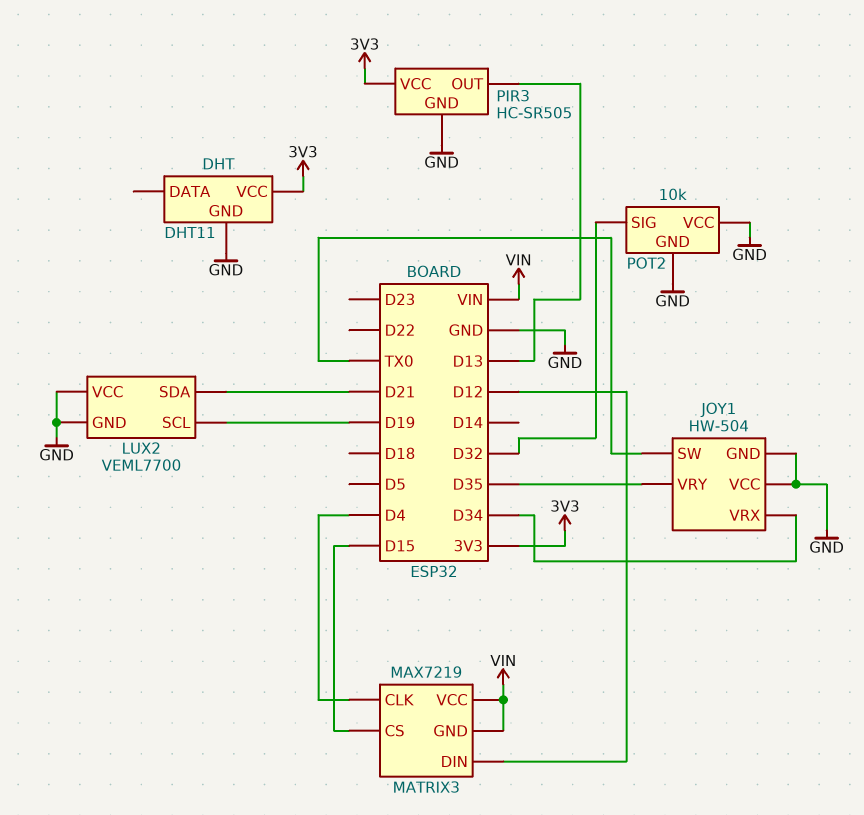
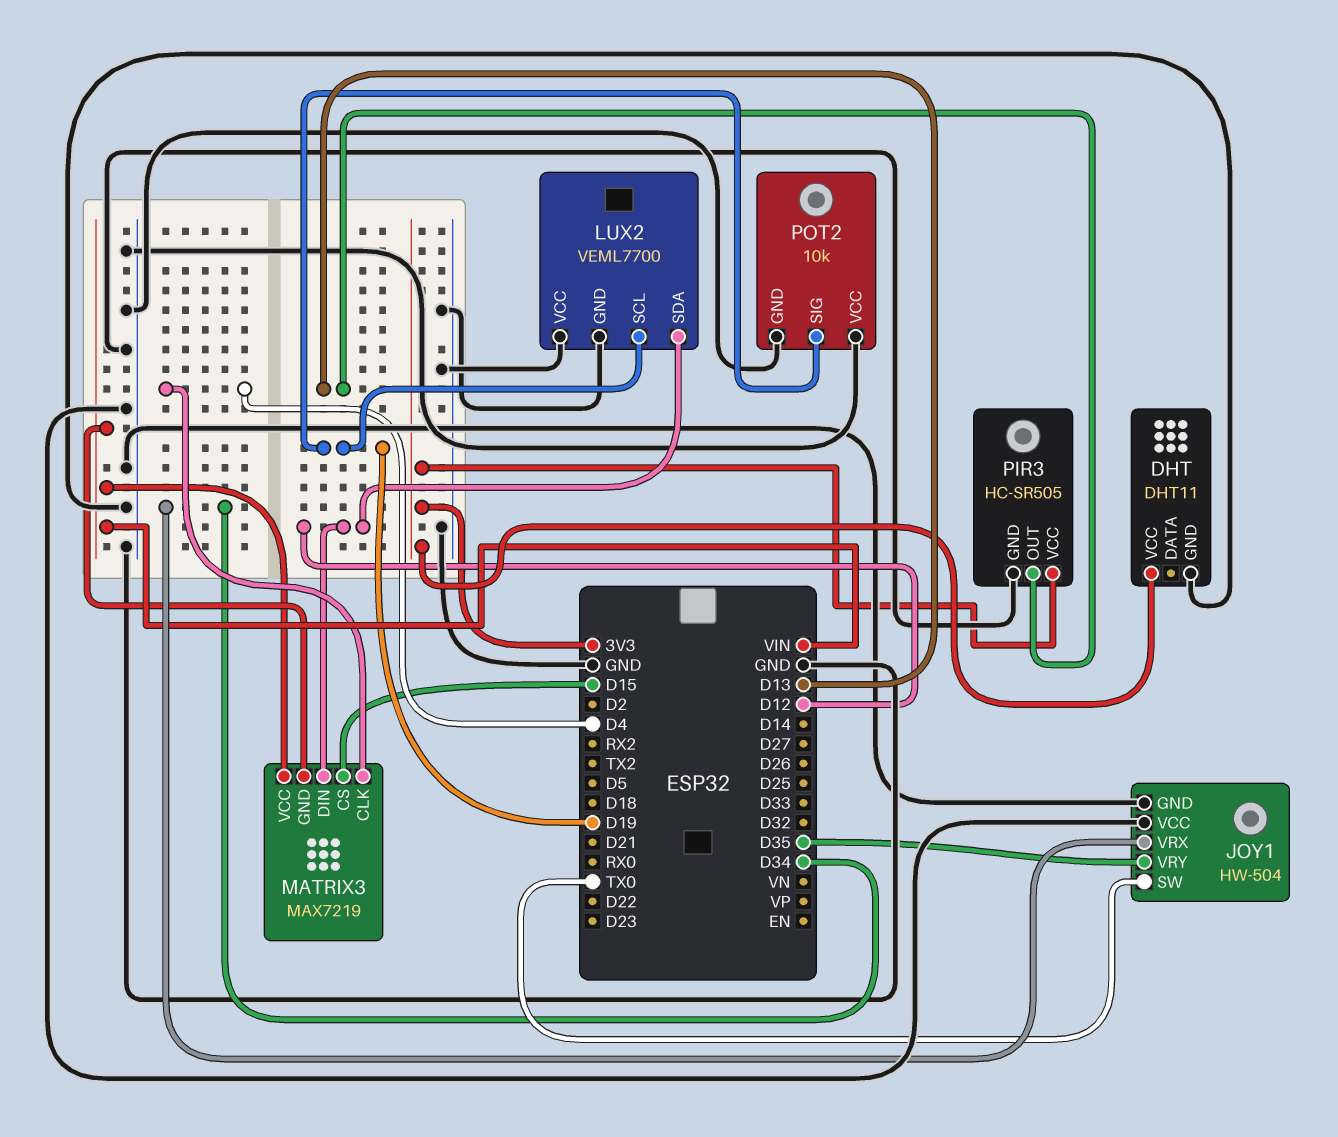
LUX2 pin SDA: D21 -> D12
POT2 pin SIG: D32 -> D19

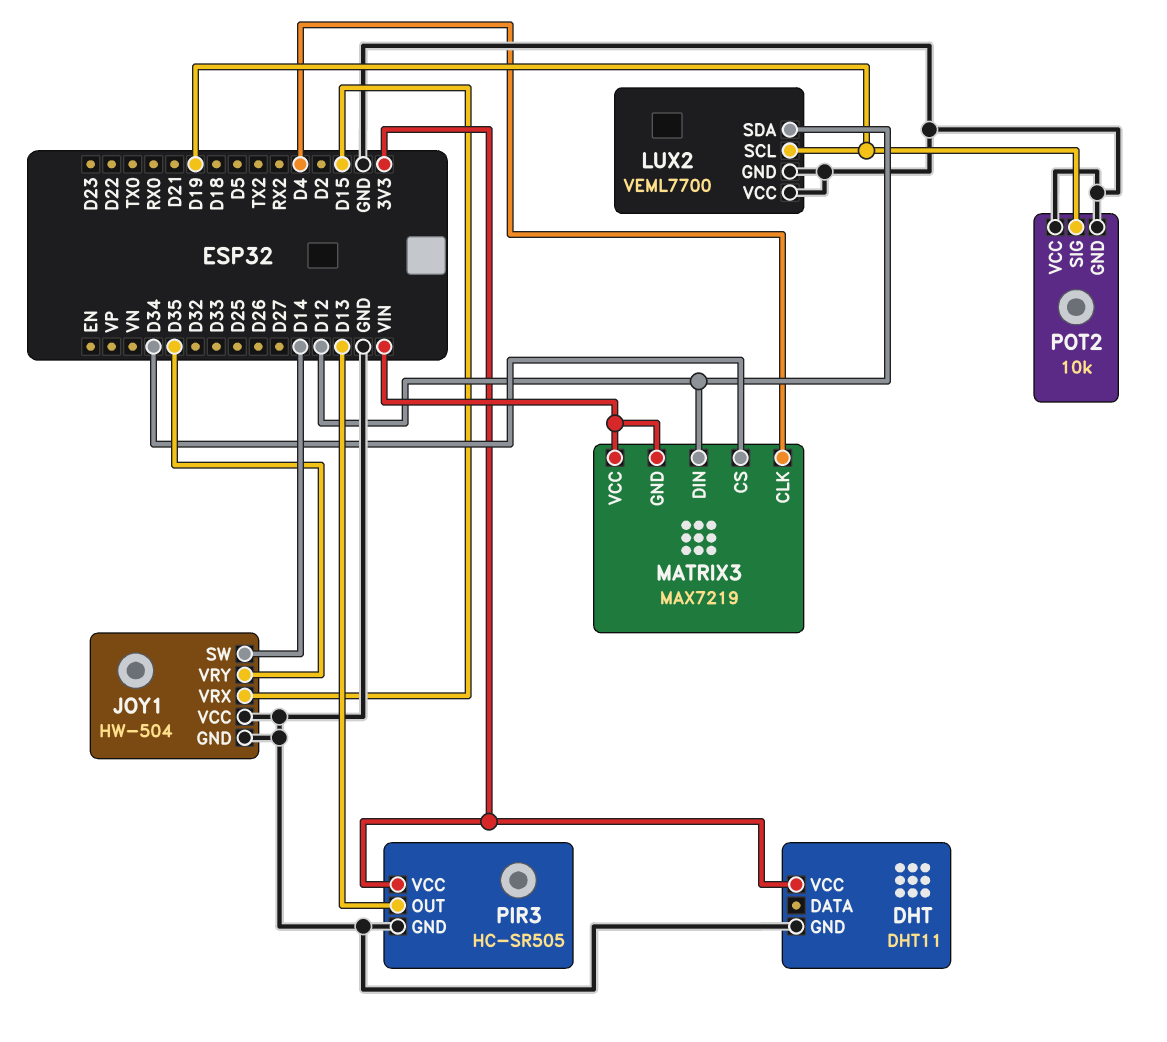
JOY1 pin SW: TX0 -> D14
JOY1 pin VRX: D34 -> D15
MATRIX3 pin CS: D15 -> D34

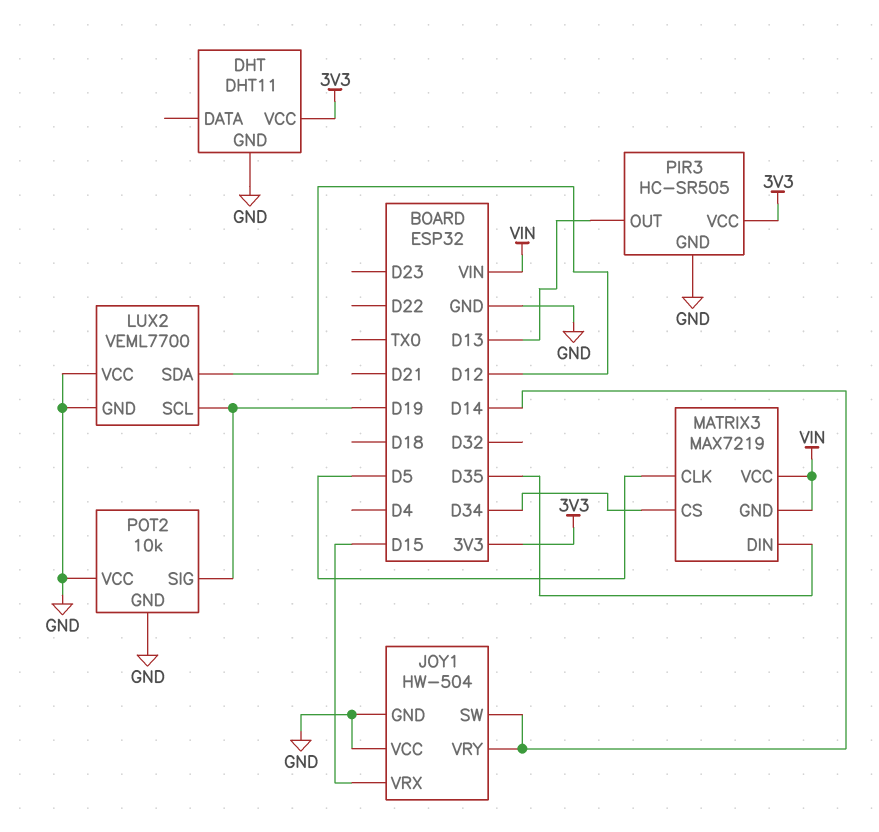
JOY1 pin VRY: D35 -> D14
MATRIX3 pin CLK: D4 -> D5
MATRIX3 pin DIN: D12 -> D35

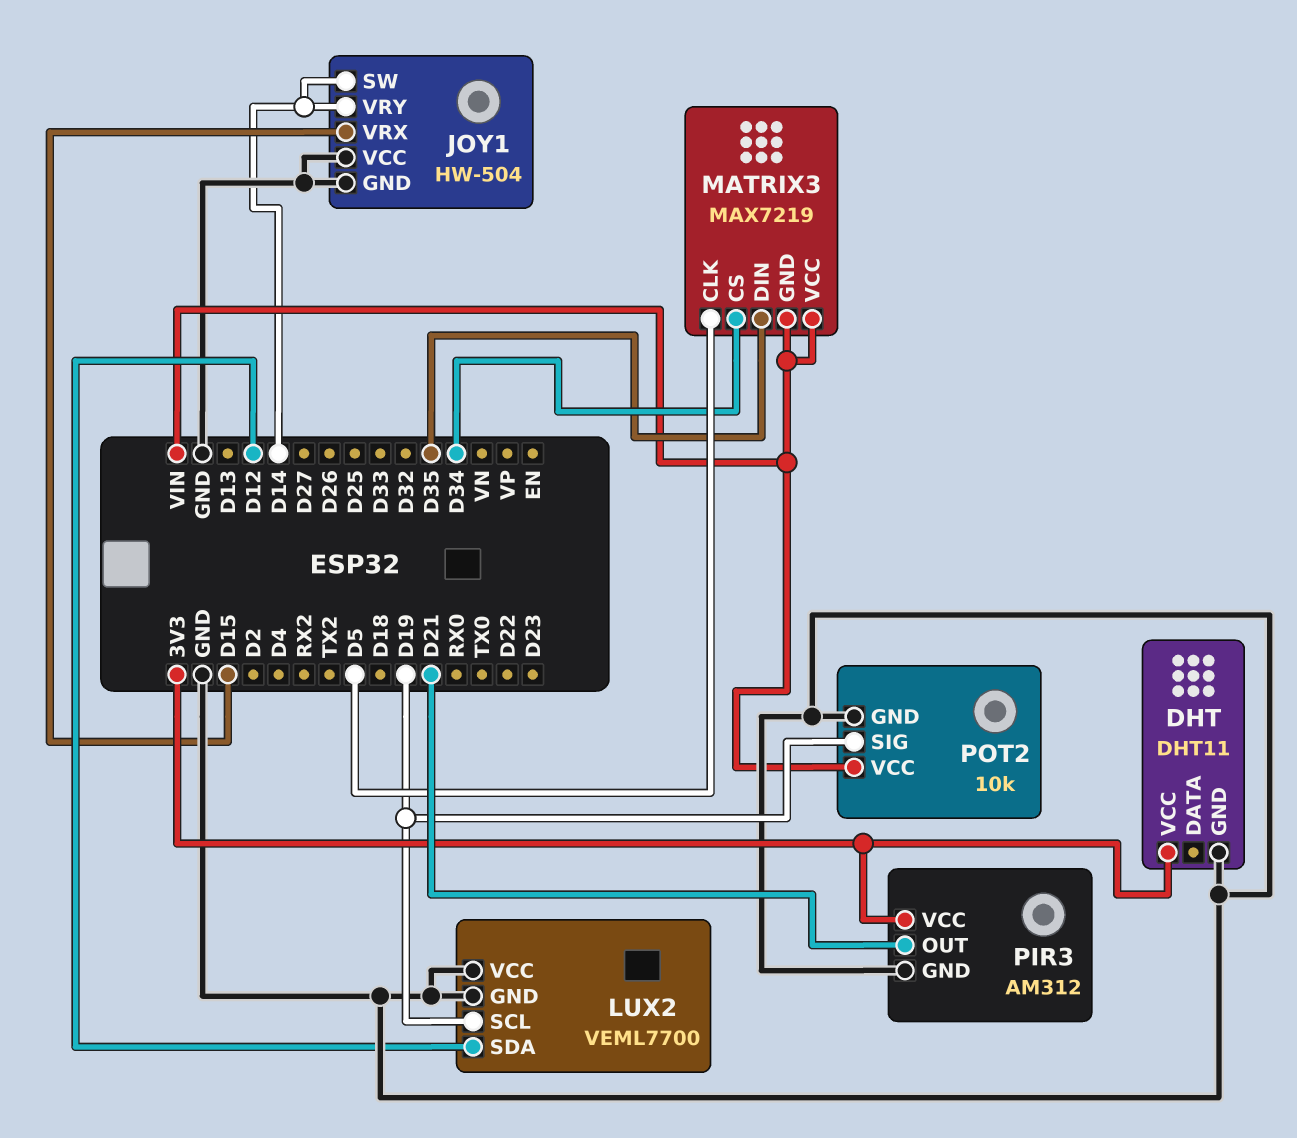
PIR3: HC-SR505 -> AM312
PIR3 pin OUT: D13 -> D21
POT2 pin VCC: GND -> VIN

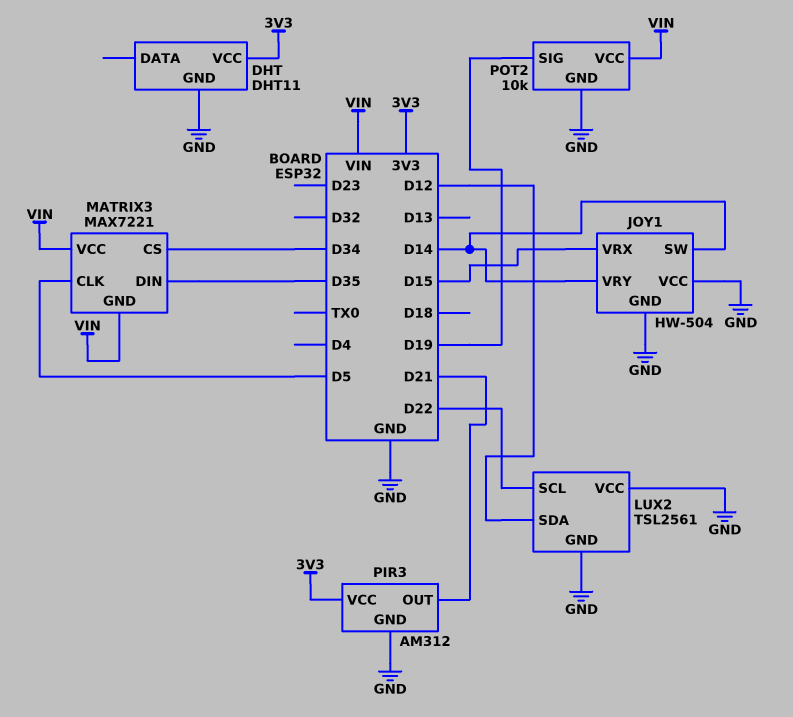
LUX2: VEML7700 -> TSL2561
LUX2 pin SCL: D19 -> D22
MATRIX3: MAX7219 -> MAX7221

